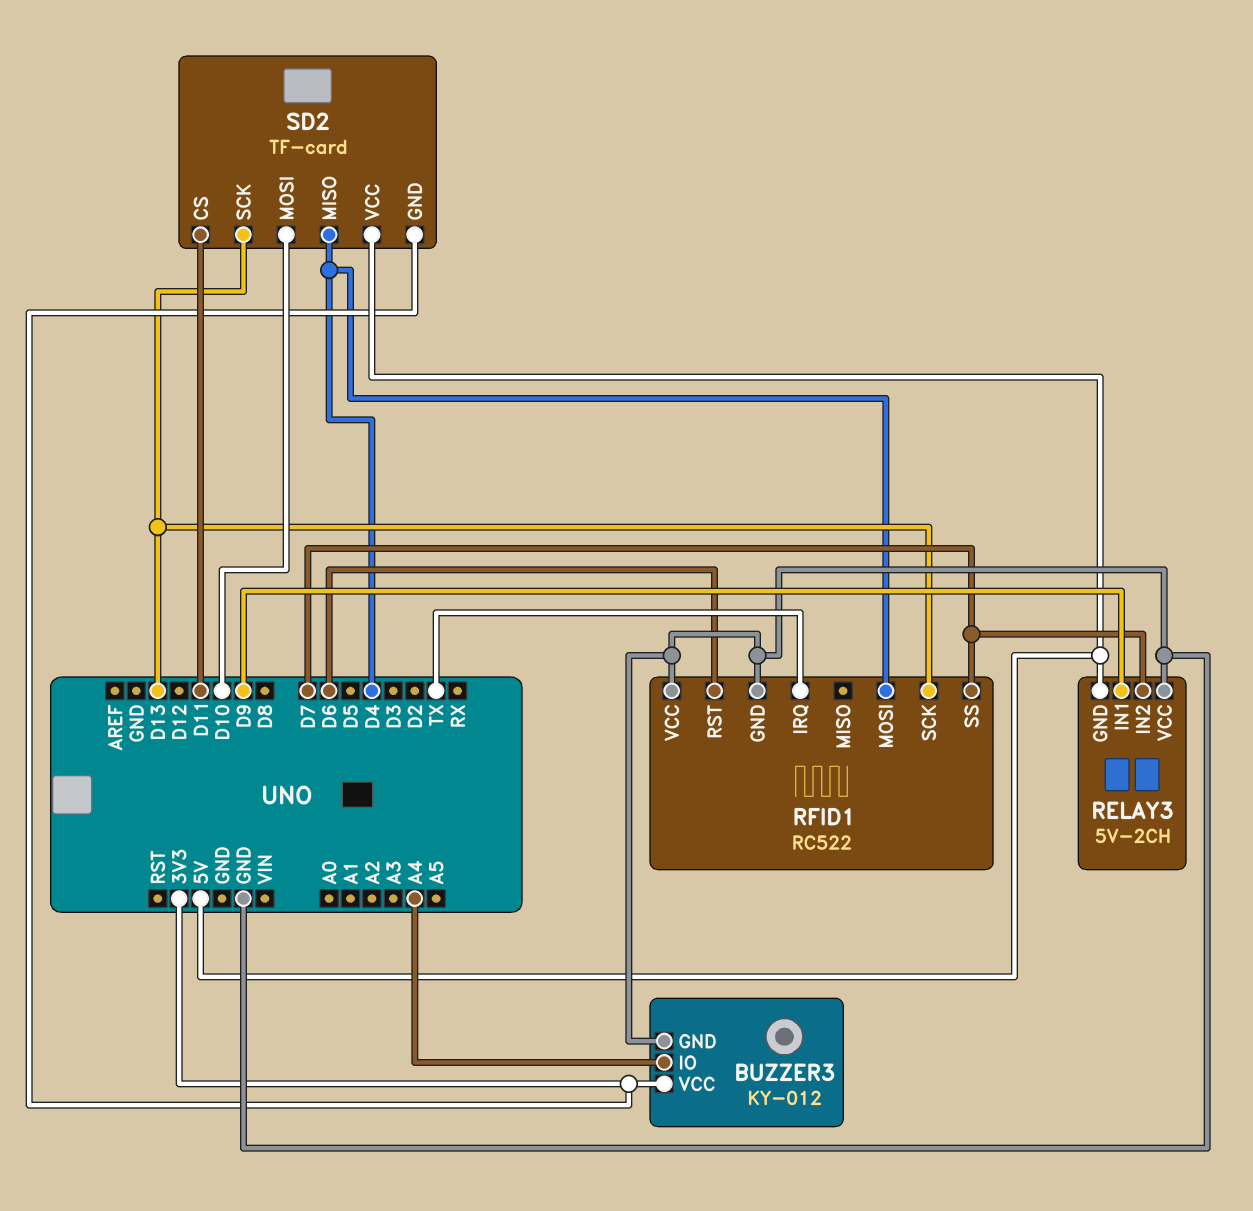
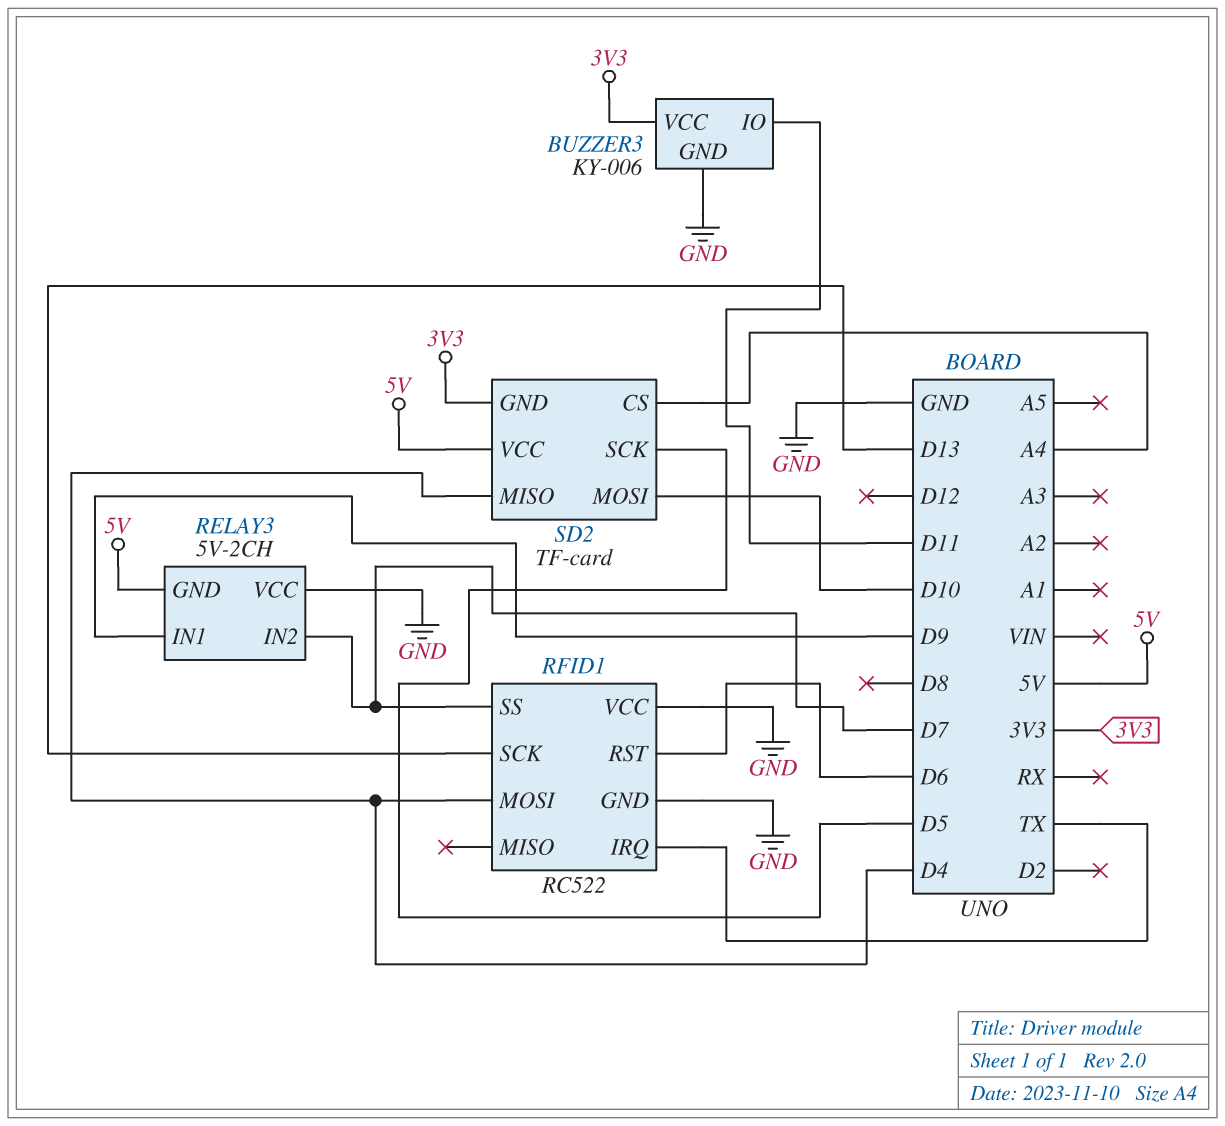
BUZZER3: KY-012 -> KY-006
BUZZER3 pin IO: A4 -> D11
SD2 pin CS: D11 -> A4
SD2 pin SCK: D13 -> D5

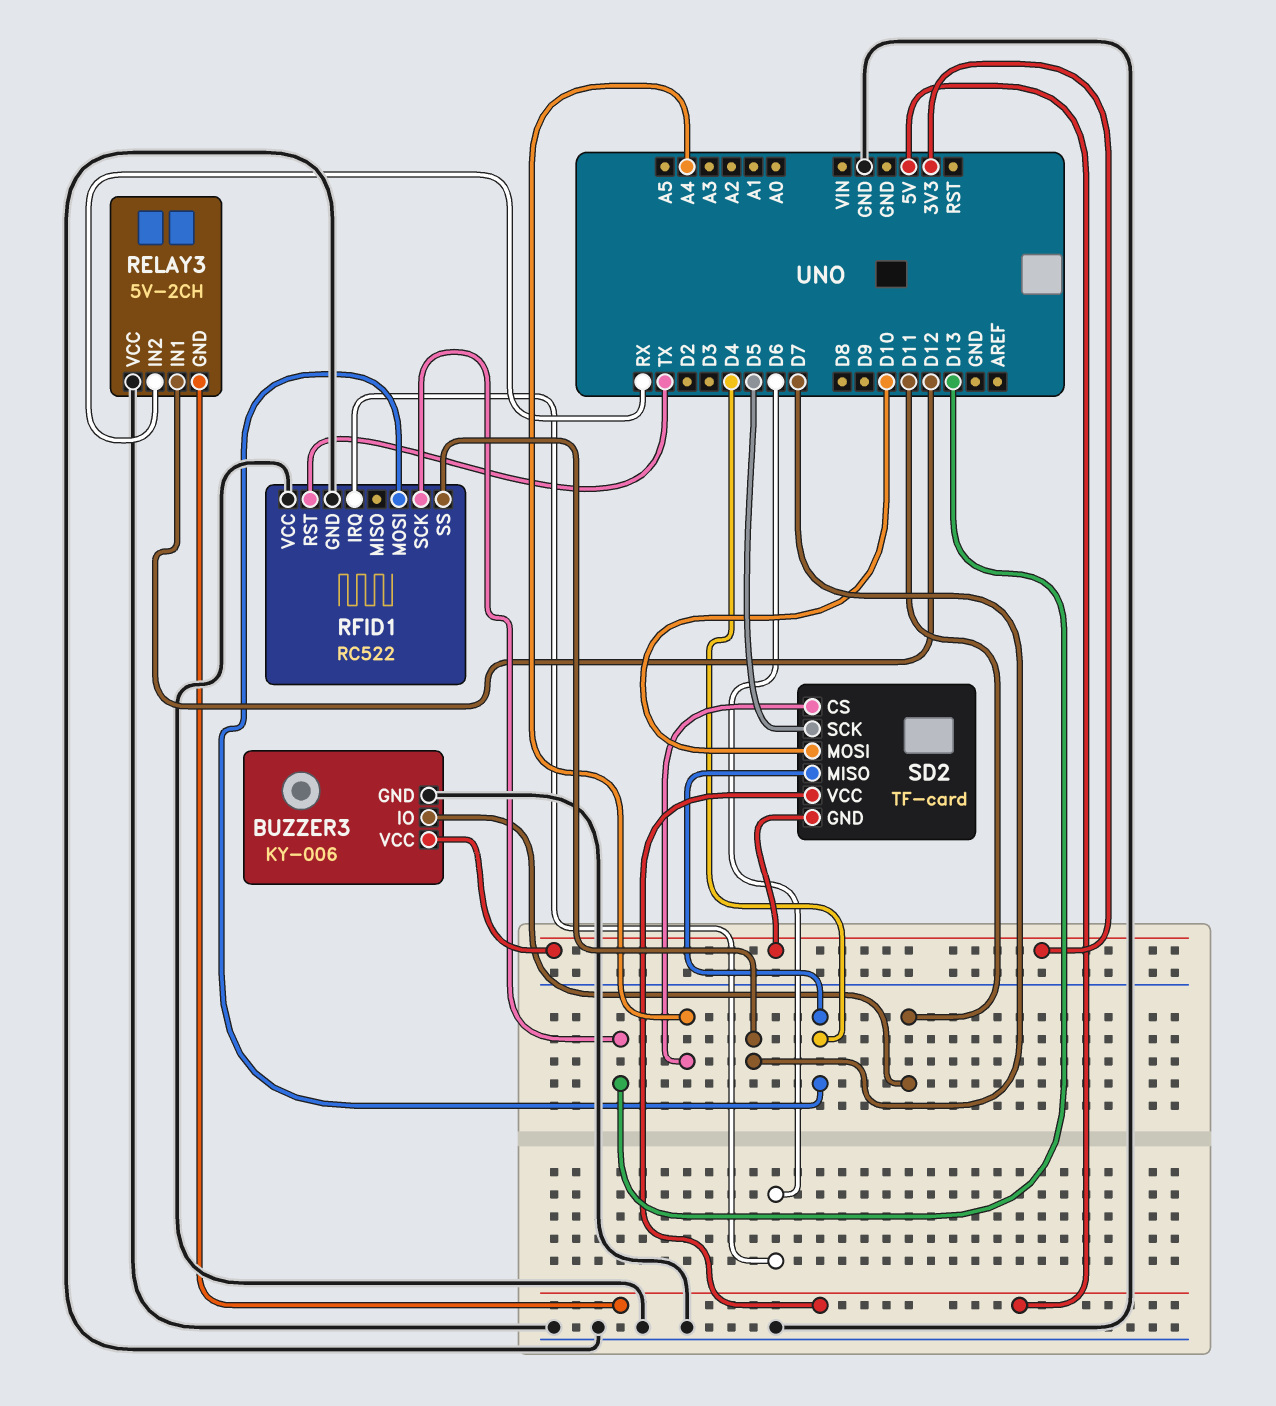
RELAY3 pin IN1: D9 -> D12
RELAY3 pin IN2: D7 -> RX
RFID1 pin IRQ: TX -> D6
RFID1 pin RST: D6 -> TX

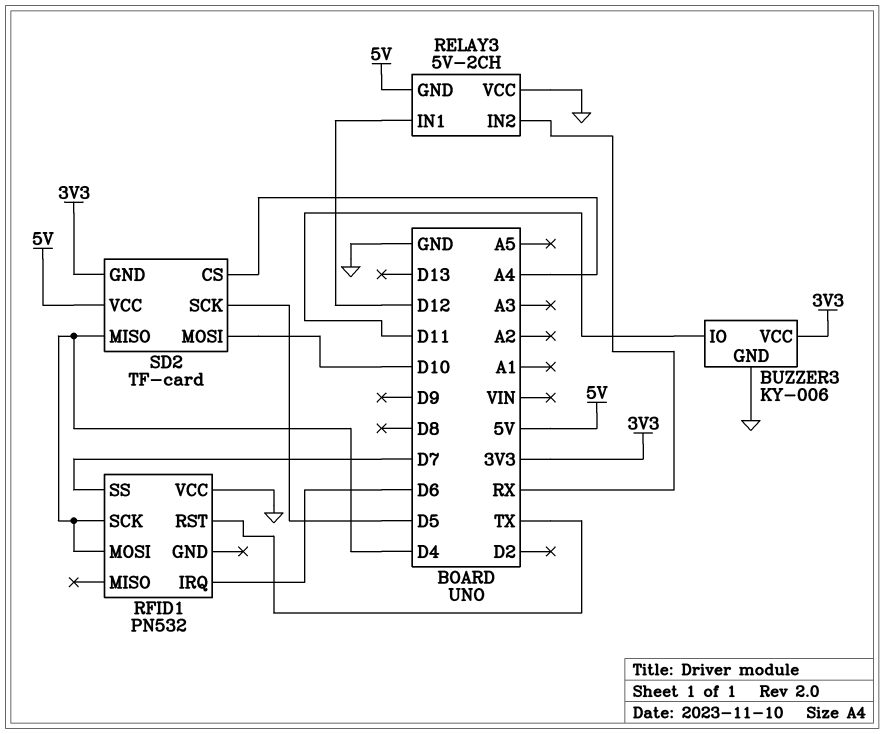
RFID1: RC522 -> PN532
RFID1 pin GND: GND -> none
RFID1 pin SCK: D13 -> D4

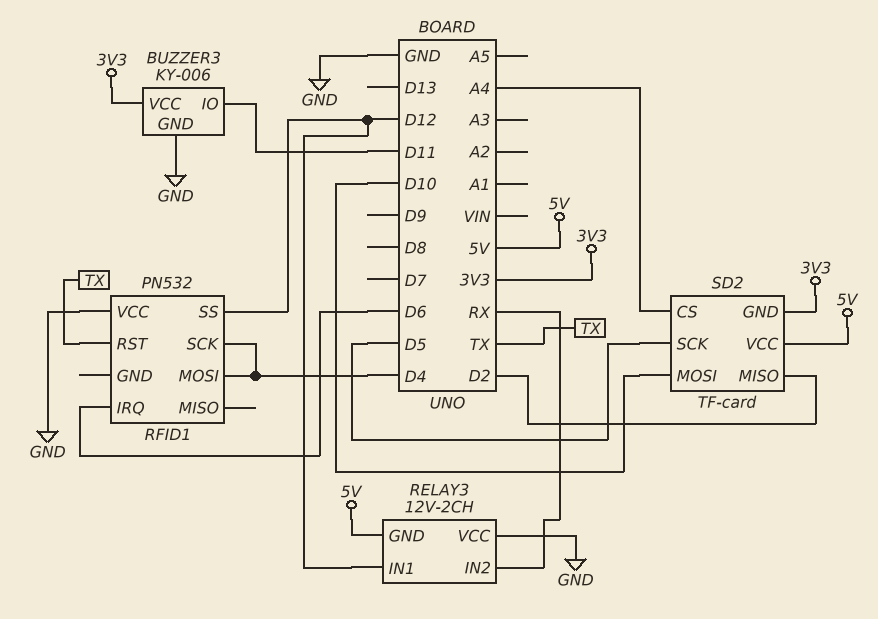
RELAY3: 5V-2CH -> 12V-2CH
RFID1 pin SS: D7 -> D12
SD2 pin MISO: D4 -> D2

